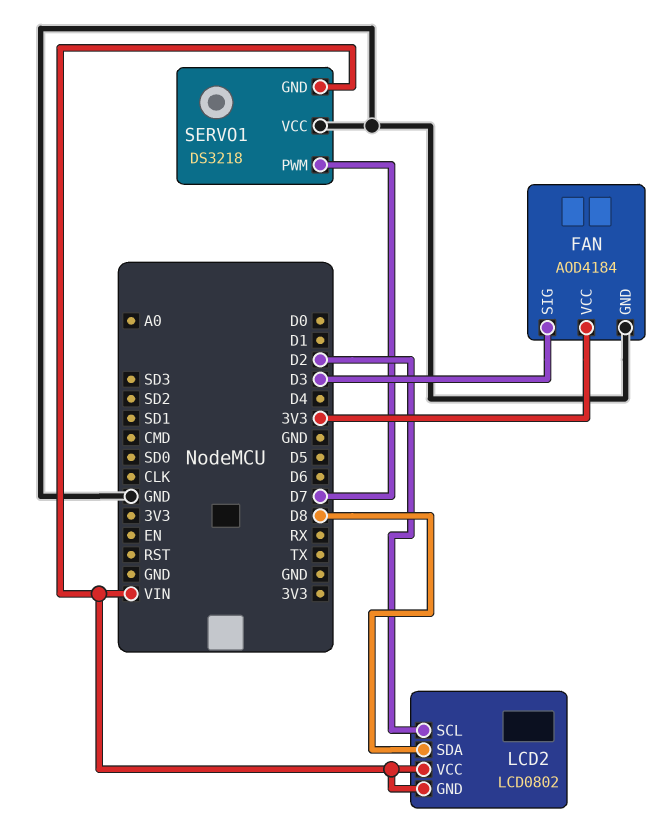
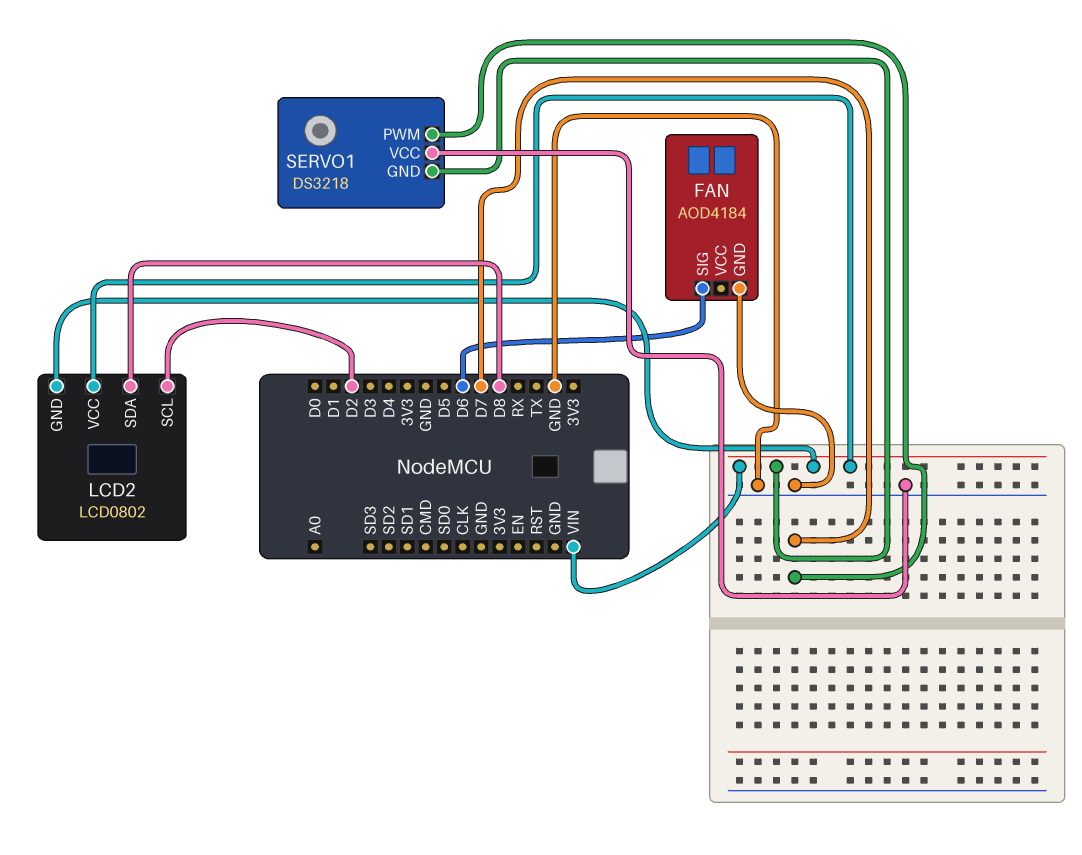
FAN pin SIG: D3 -> D6
FAN pin VCC: 3V3 -> none

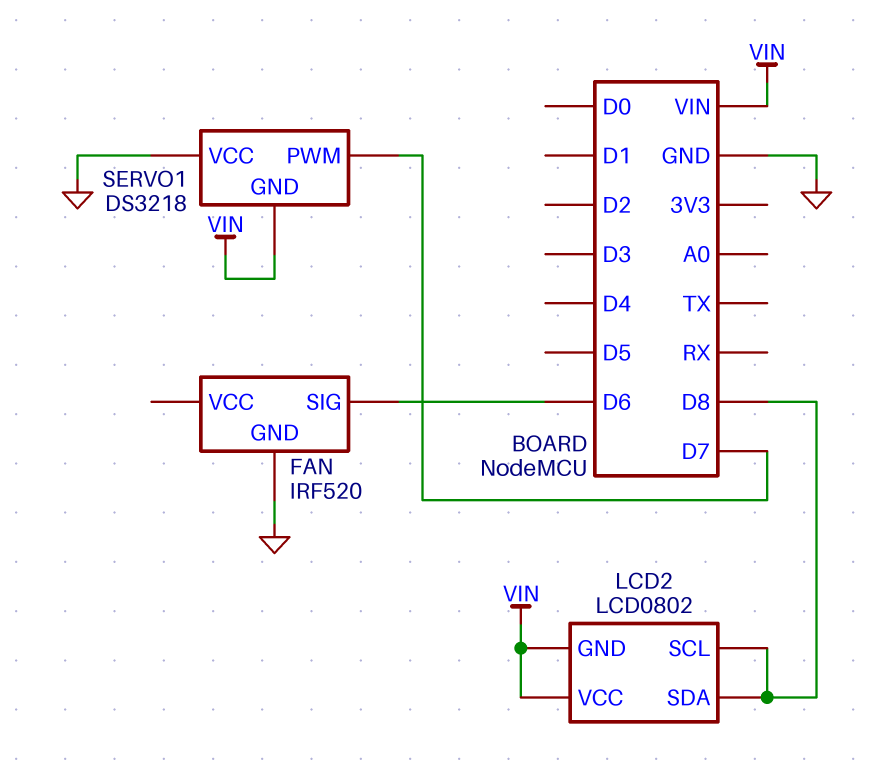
FAN: AOD4184 -> IRF520
LCD2 pin SCL: D2 -> D8

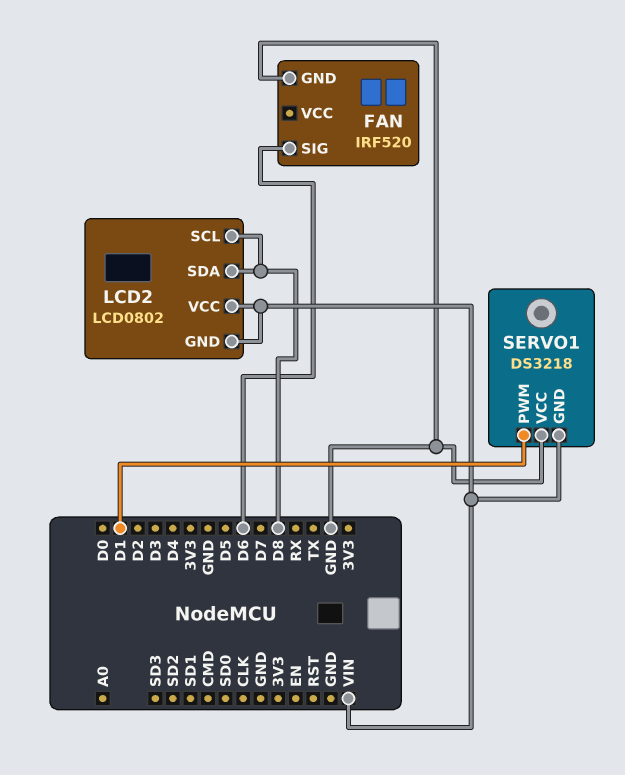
SERVO1 pin PWM: D7 -> D1

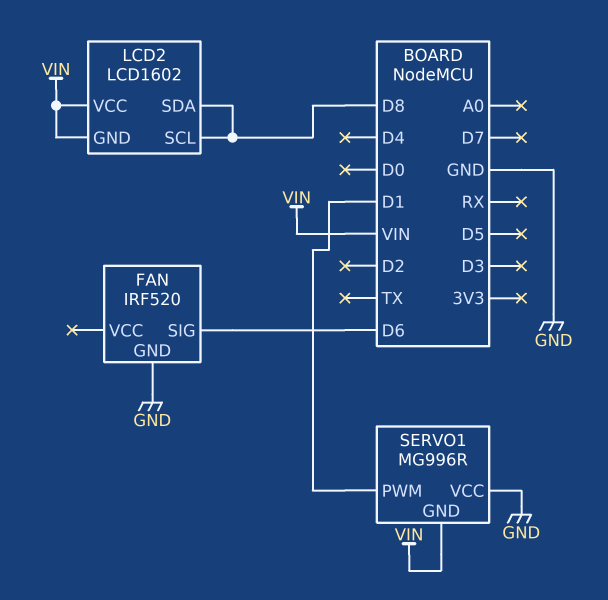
LCD2: LCD0802 -> LCD1602
SERVO1: DS3218 -> MG996R

